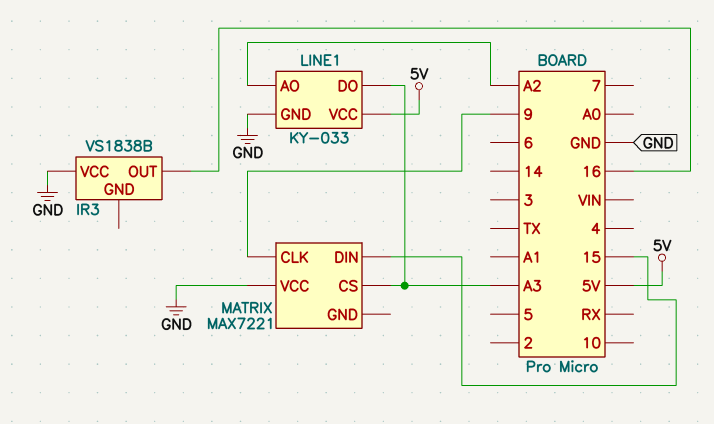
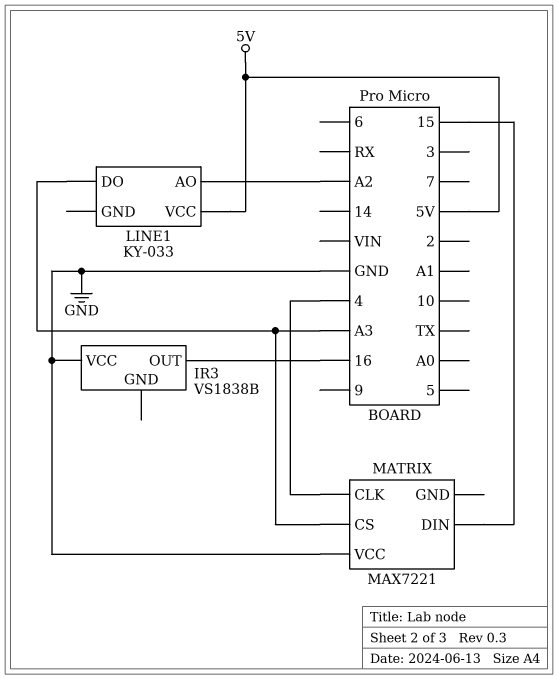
LINE1 pin GND: GND -> none
MATRIX pin CLK: 9 -> 4

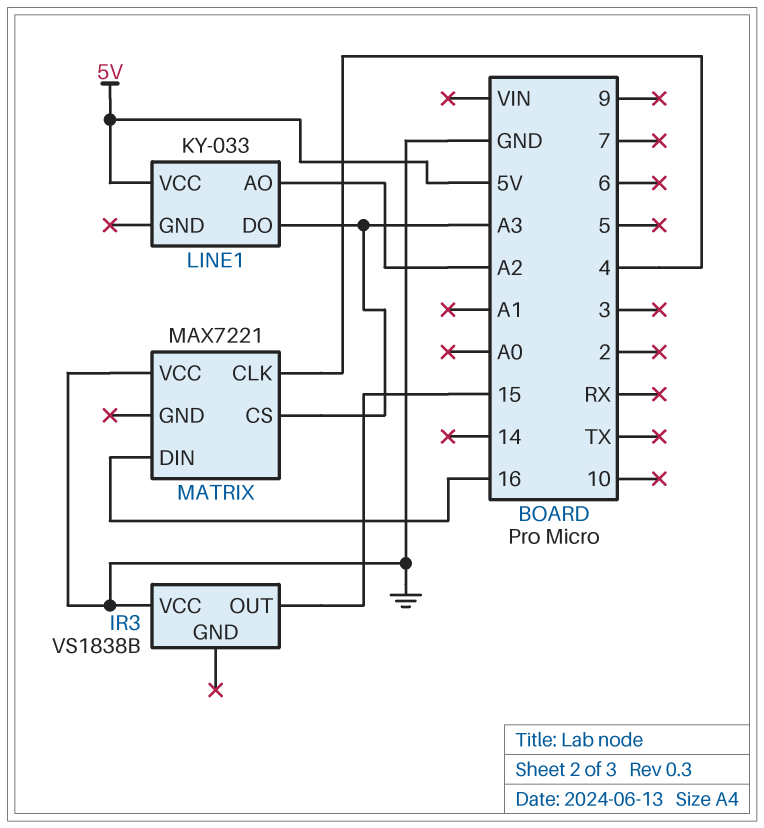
IR3 pin OUT: 16 -> 15
MATRIX pin DIN: 15 -> 16

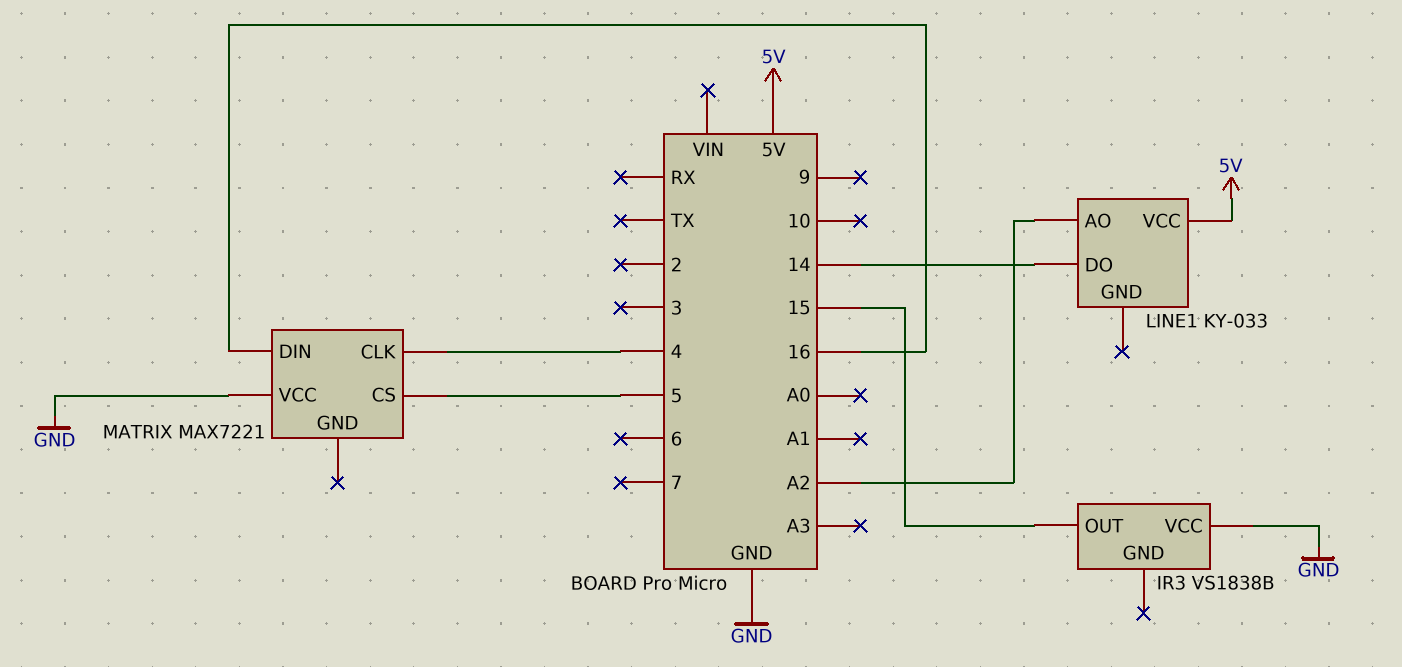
LINE1 pin DO: A3 -> 14
MATRIX pin CS: A3 -> 5

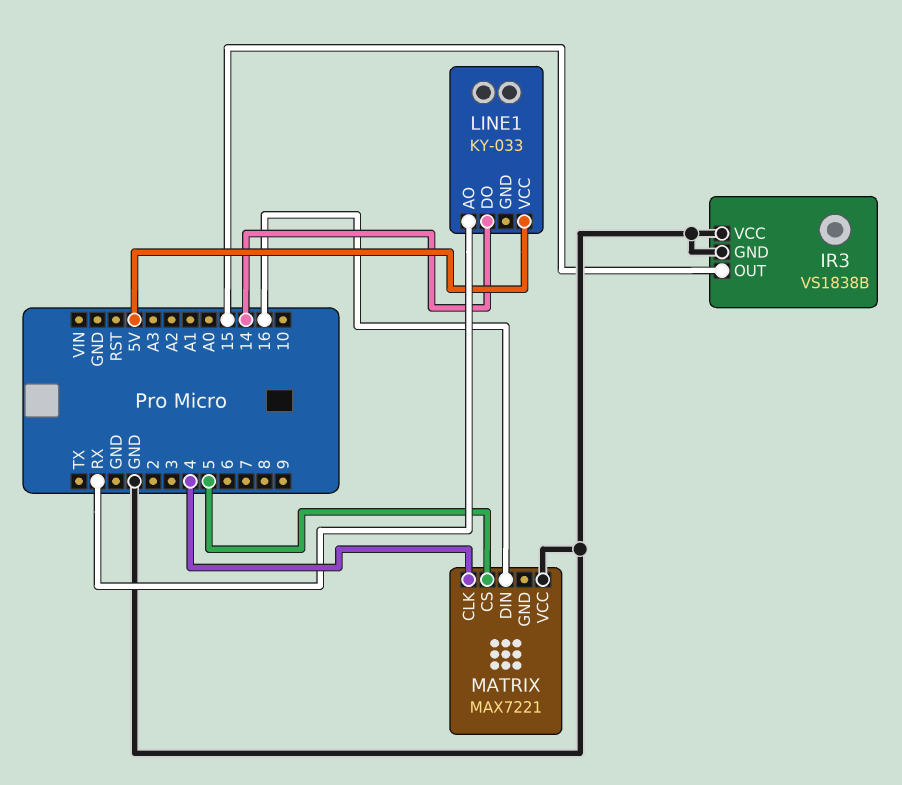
IR3 pin GND: none -> GND
LINE1 pin AO: A2 -> RX

